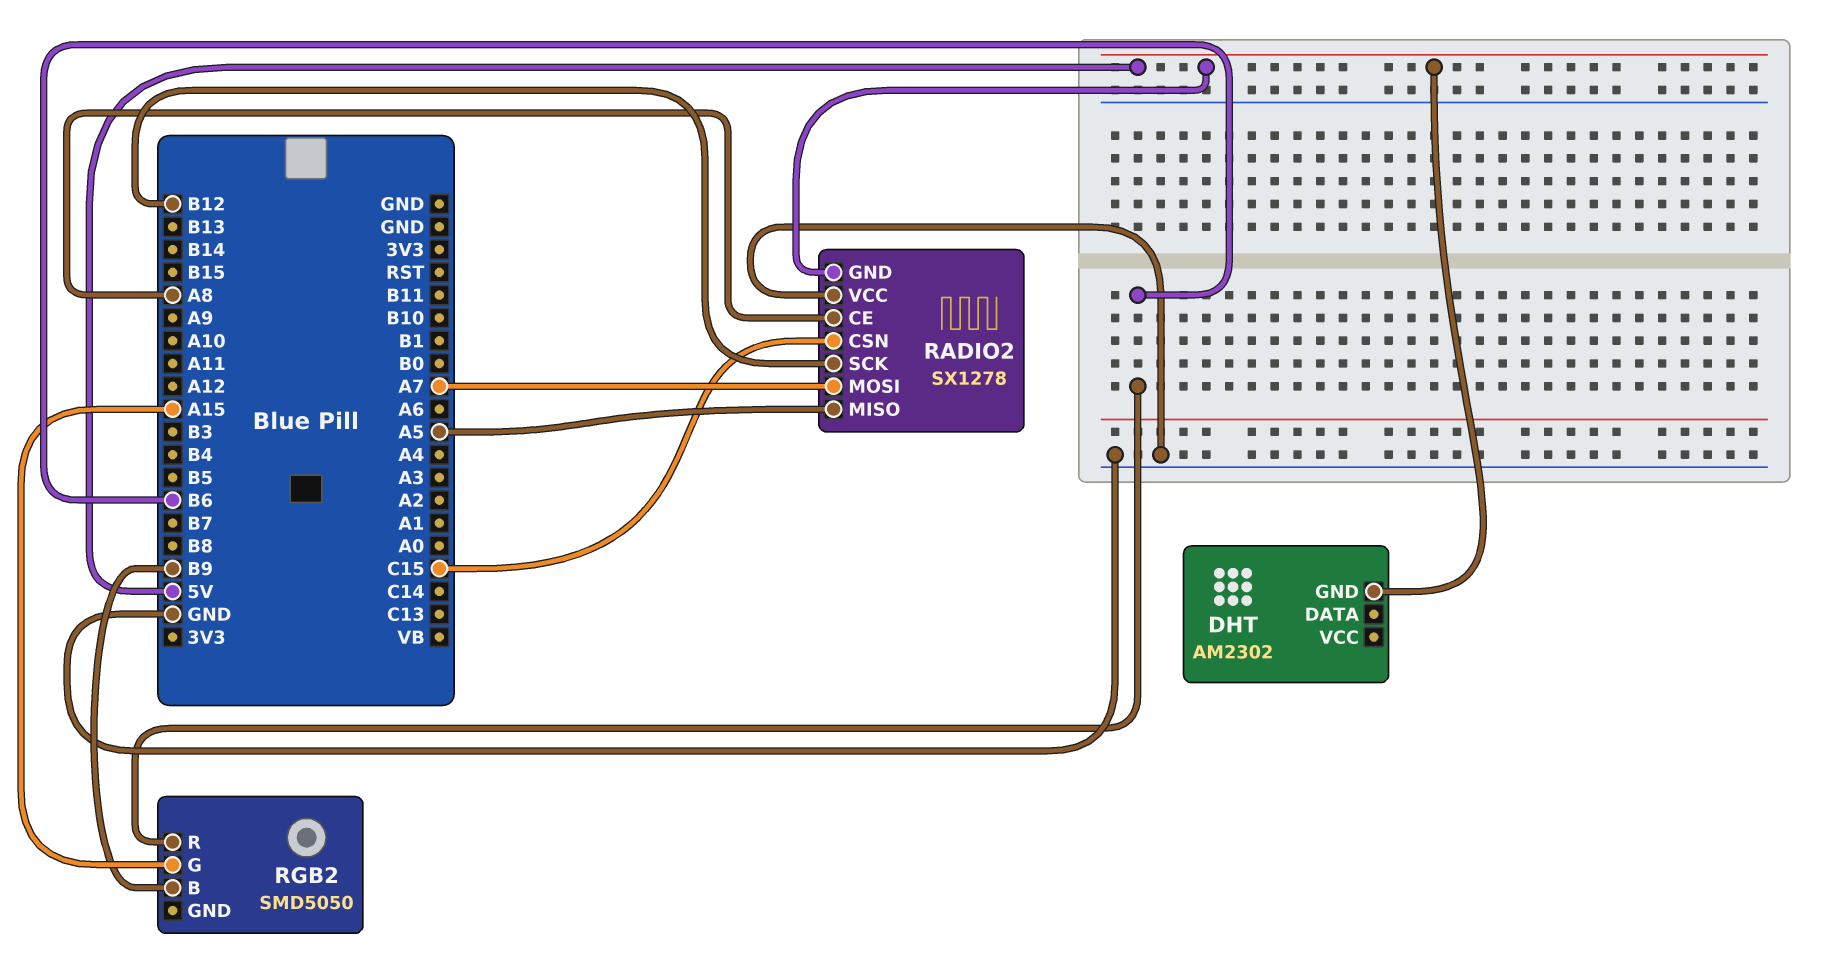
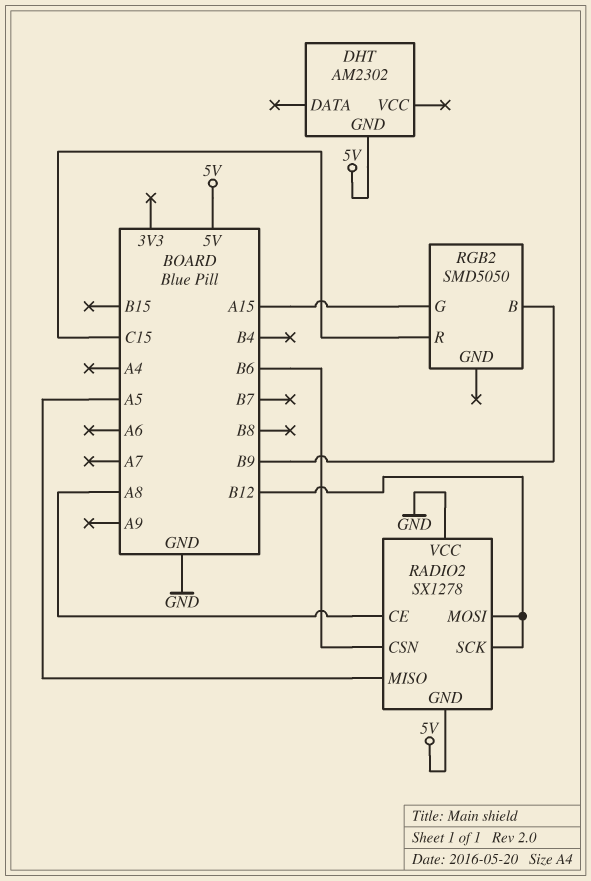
RADIO2 pin CSN: C15 -> B6
RADIO2 pin MOSI: A7 -> B12
RGB2 pin R: B6 -> C15

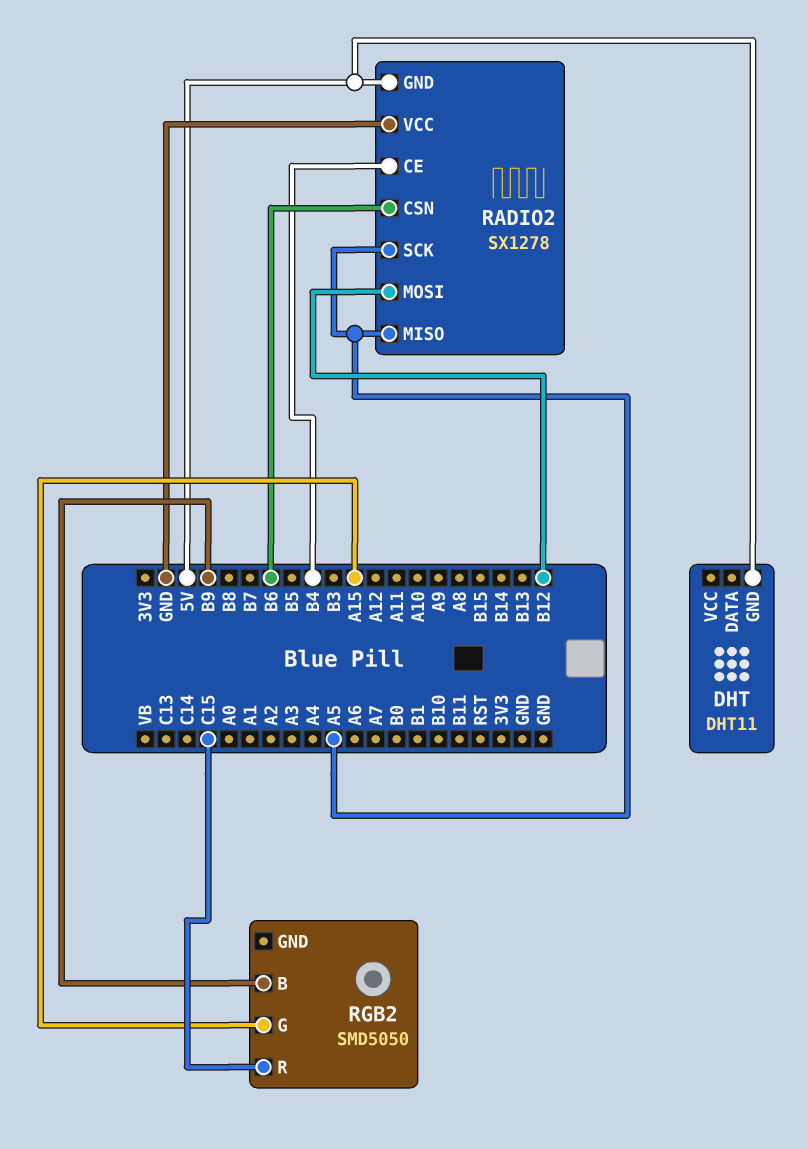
DHT: AM2302 -> DHT11
RADIO2 pin CE: A8 -> B4
RADIO2 pin SCK: B12 -> A5

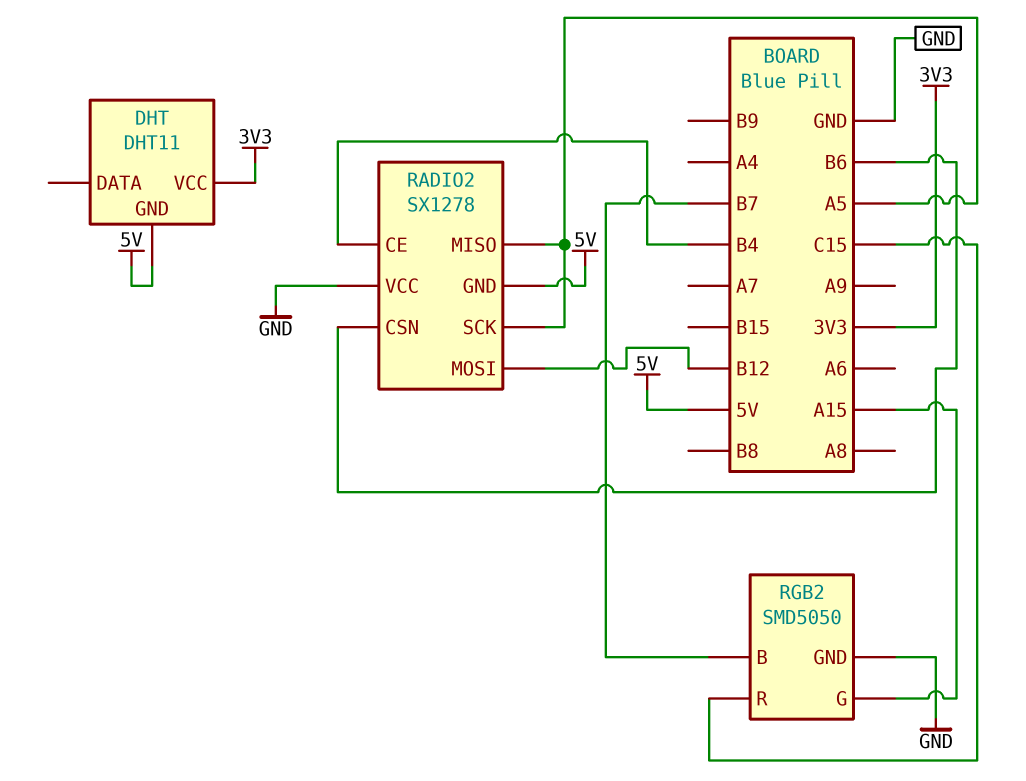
DHT pin VCC: none -> 3V3
RGB2 pin B: B9 -> B7
RGB2 pin GND: none -> GND

